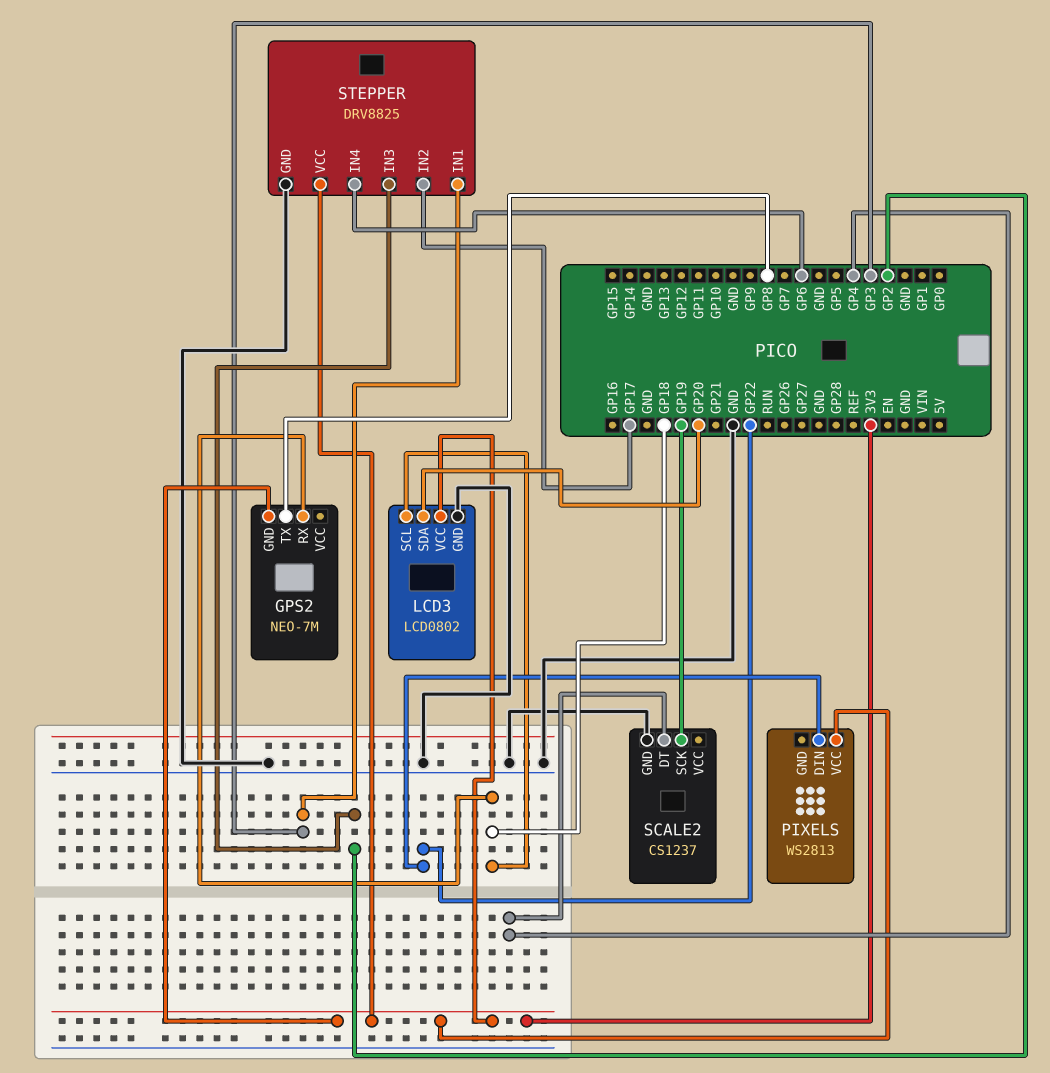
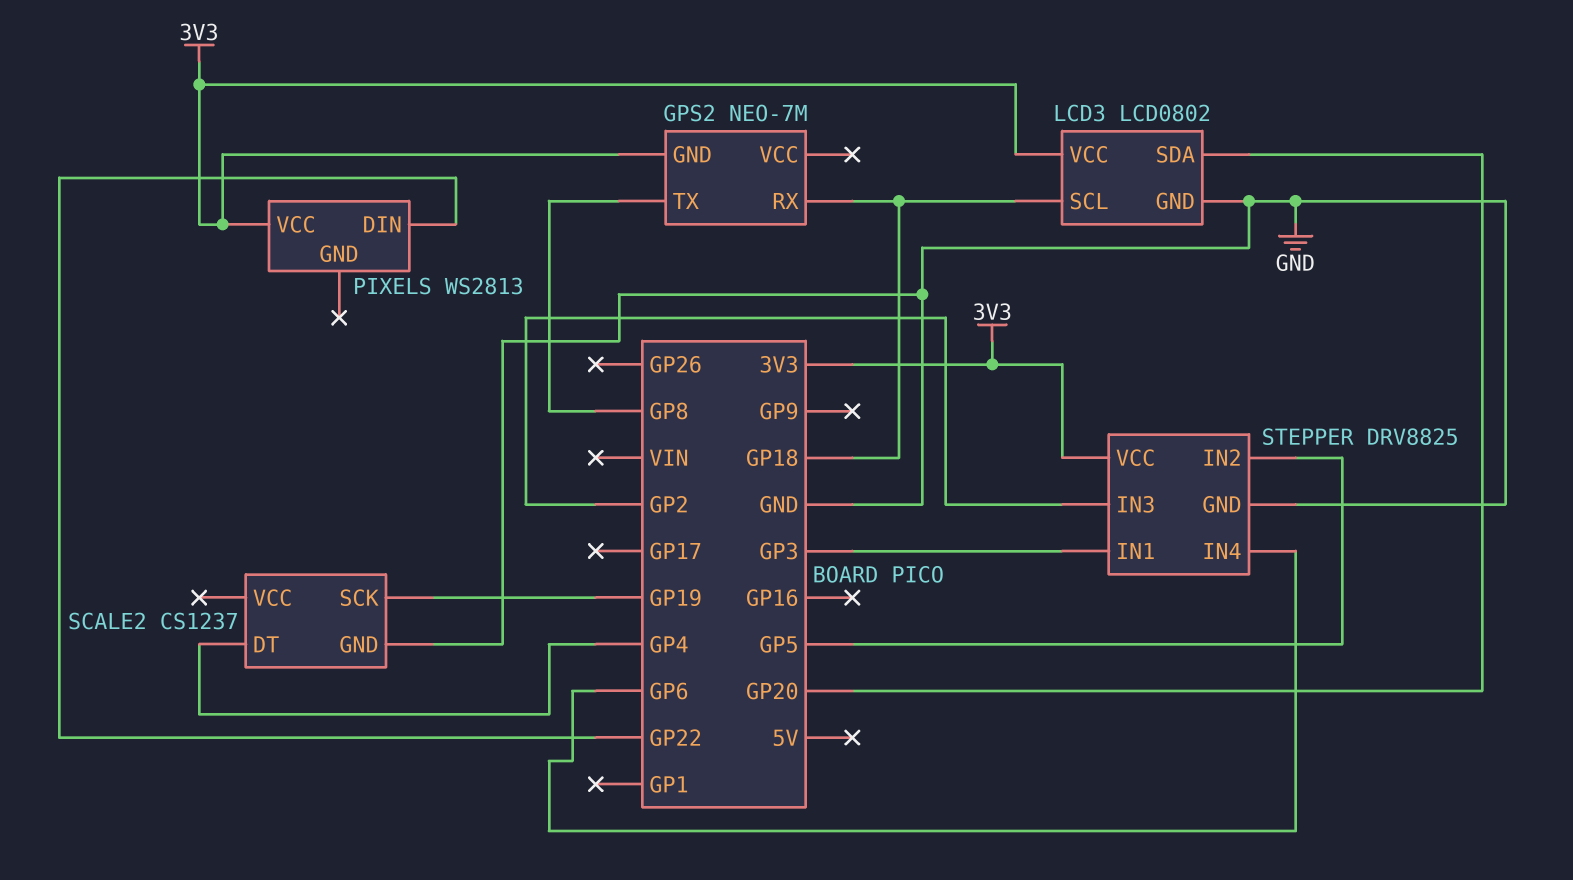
STEPPER pin IN2: GP17 -> GP5

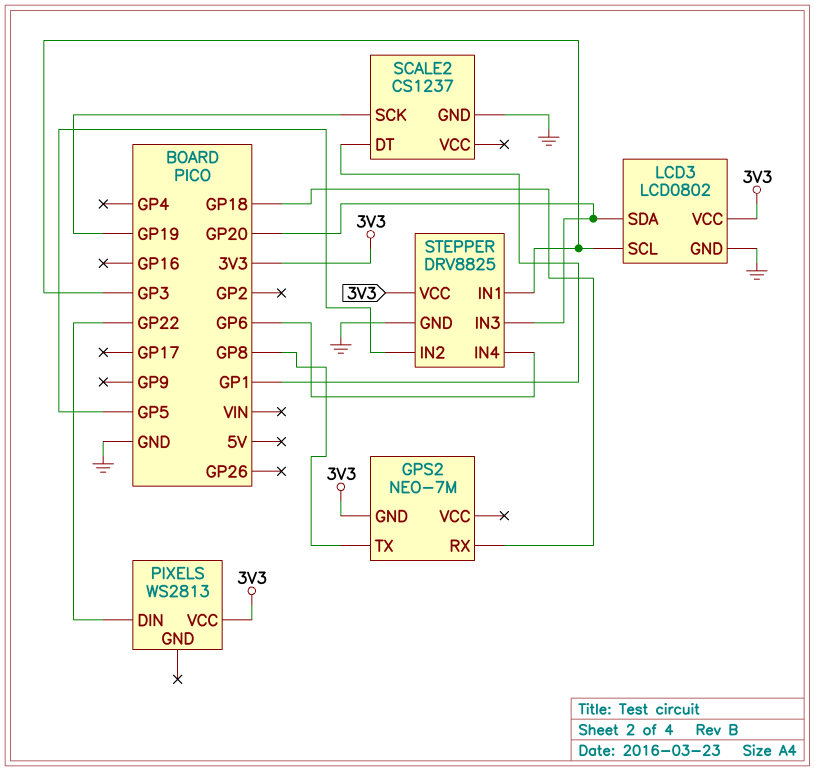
LCD3 pin SCL: GP18 -> GP3
SCALE2 pin DT: GP4 -> GP1
STEPPER pin IN3: GP2 -> GP20

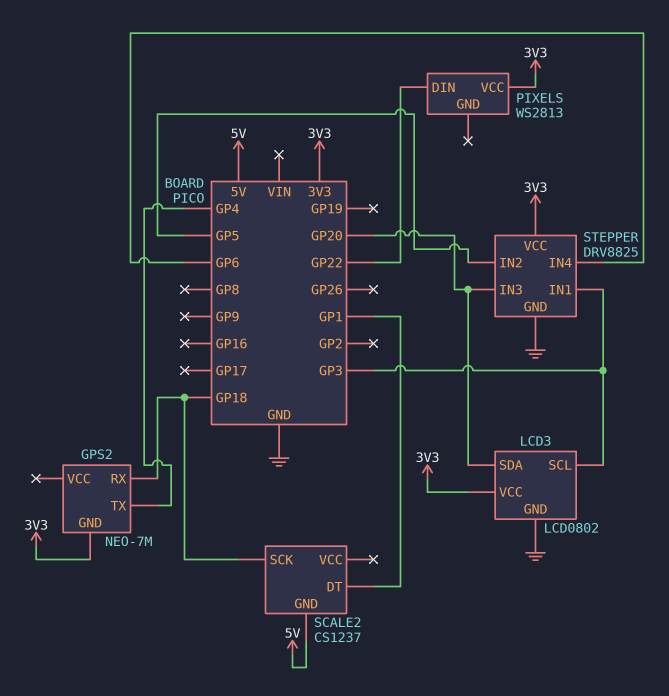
GPS2 pin TX: GP8 -> GP4
SCALE2 pin GND: GND -> 5V
SCALE2 pin SCK: GP19 -> GP18

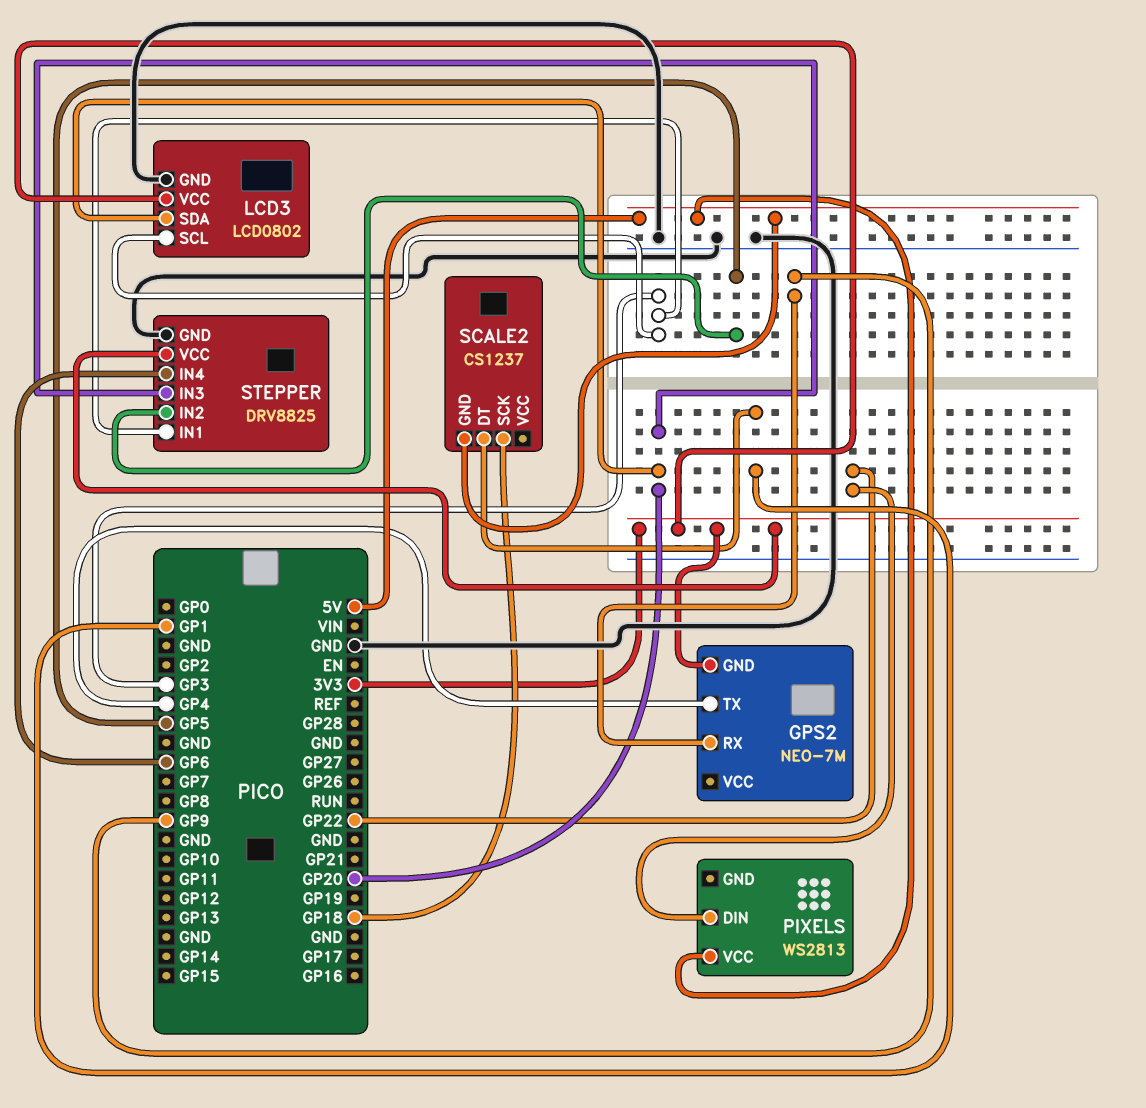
GPS2 pin RX: GP18 -> GP9
PIXELS pin VCC: 3V3 -> 5V

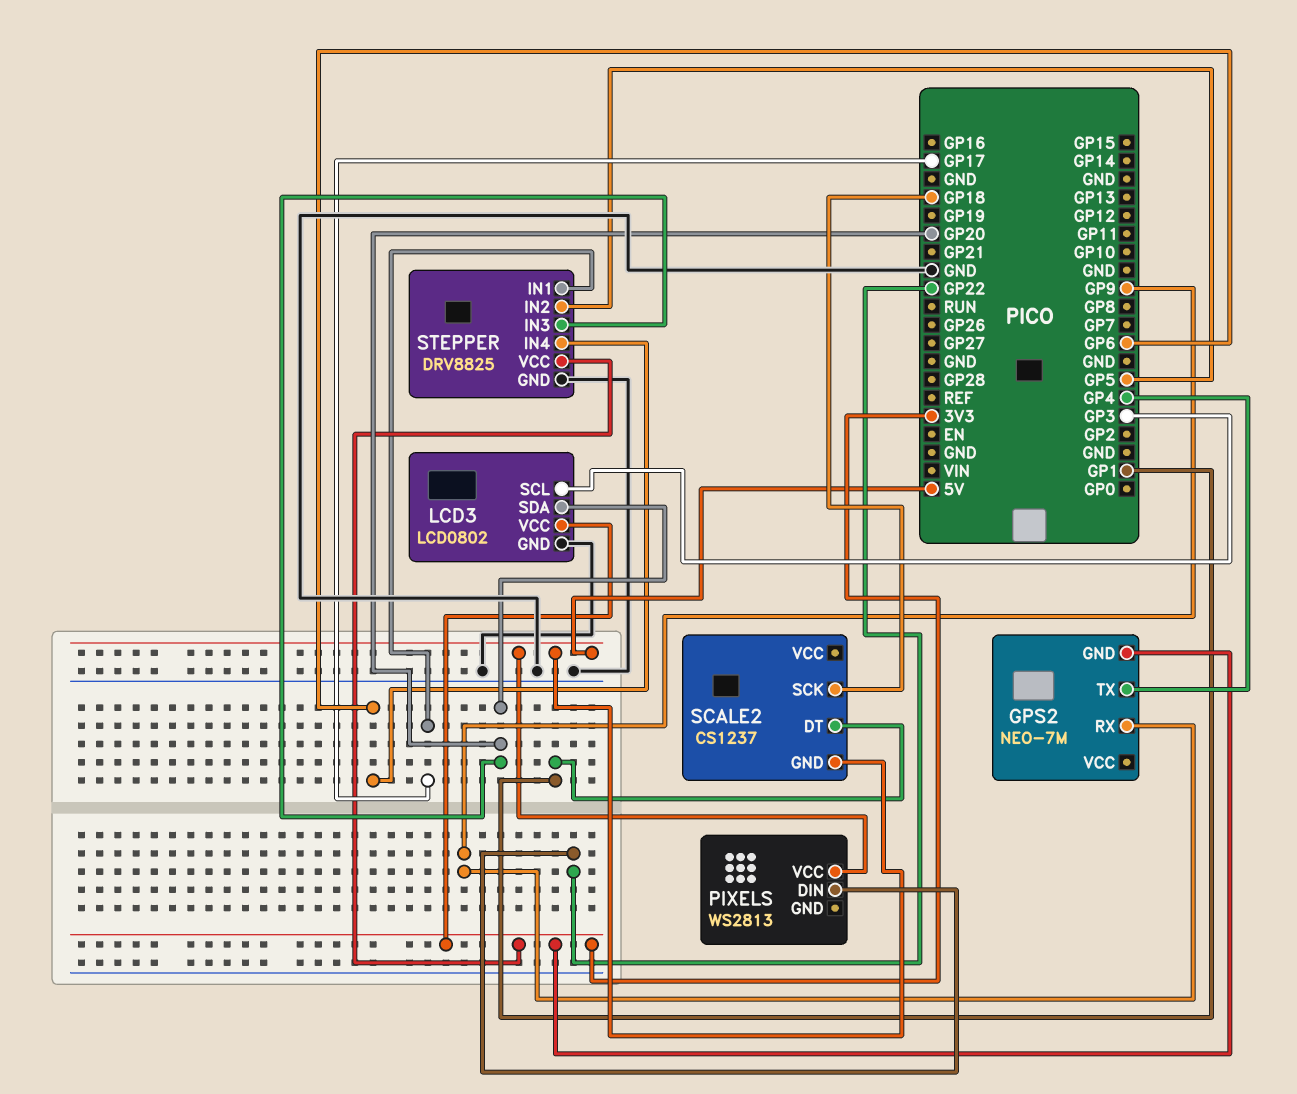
STEPPER pin IN1: GP3 -> GP17

